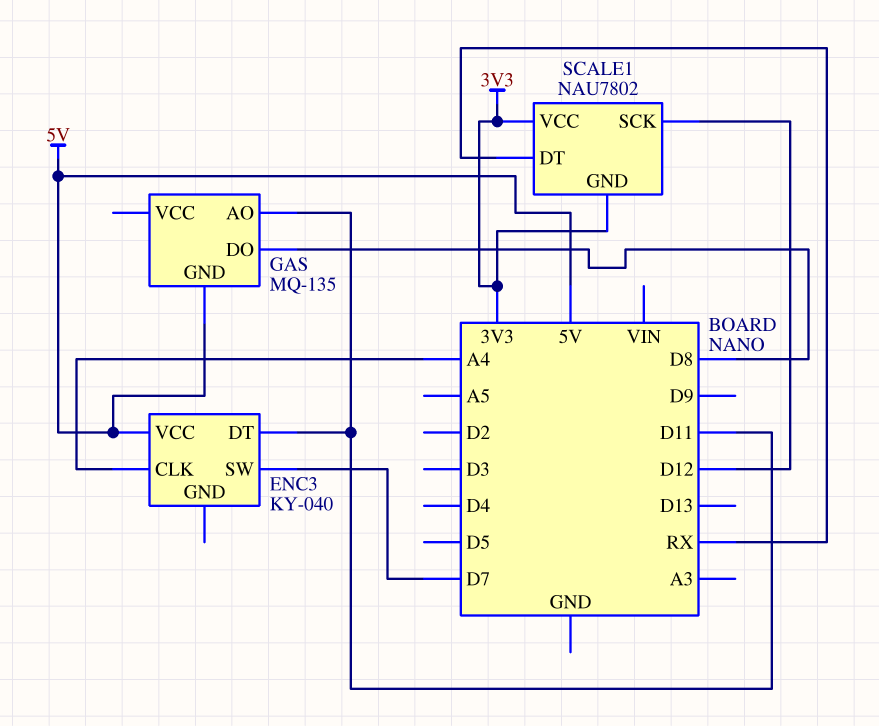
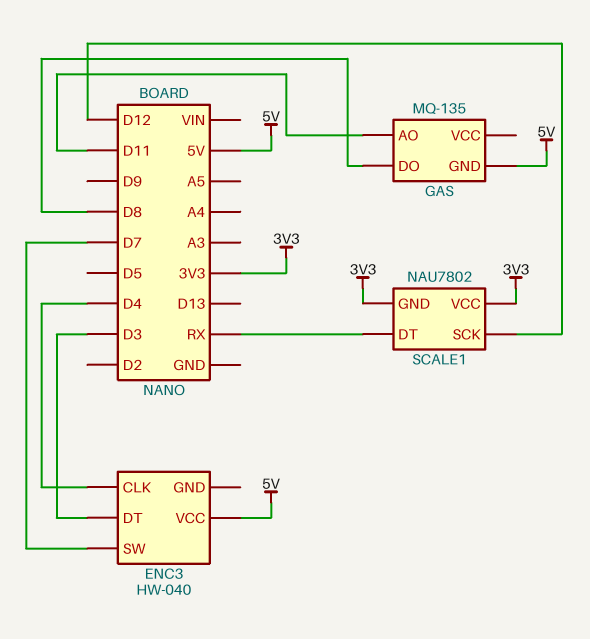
ENC3: KY-040 -> HW-040
ENC3 pin CLK: A4 -> D4
ENC3 pin DT: D11 -> D3

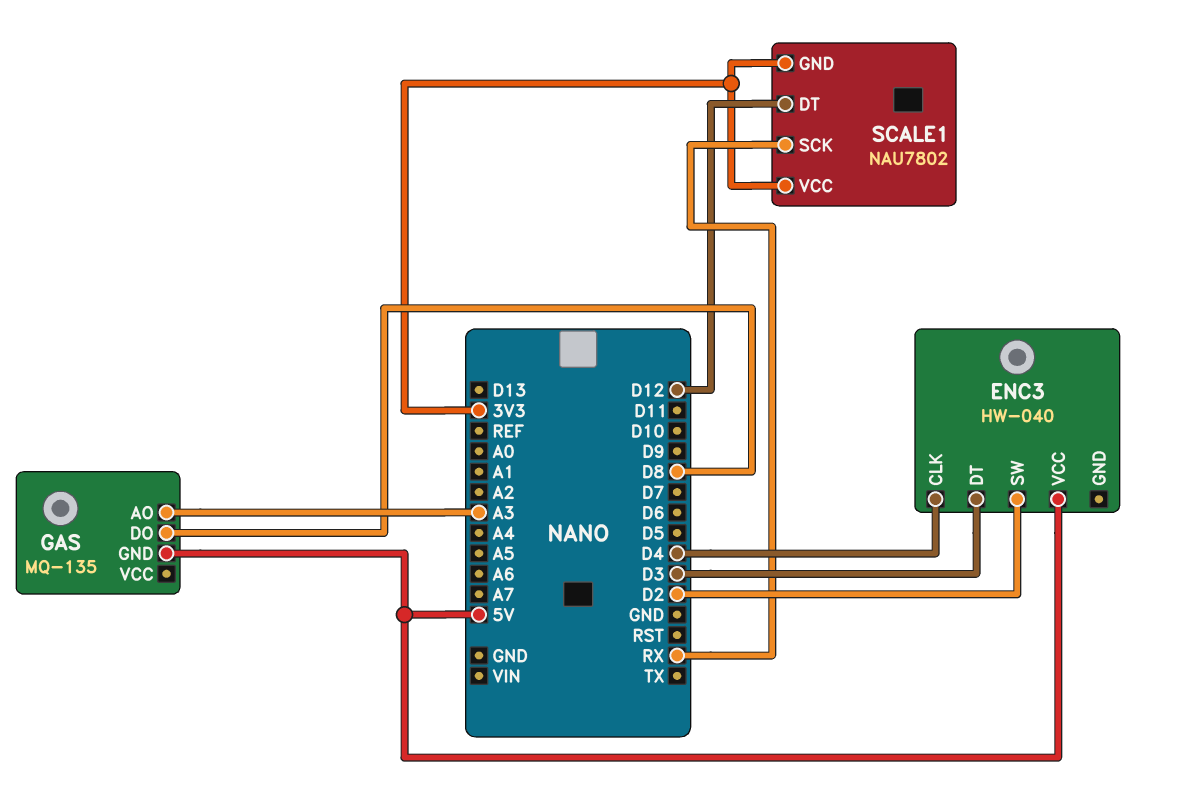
ENC3 pin SW: D7 -> D2
GAS pin AO: D11 -> A3
SCALE1 pin DT: RX -> D12
SCALE1 pin SCK: D12 -> RX

